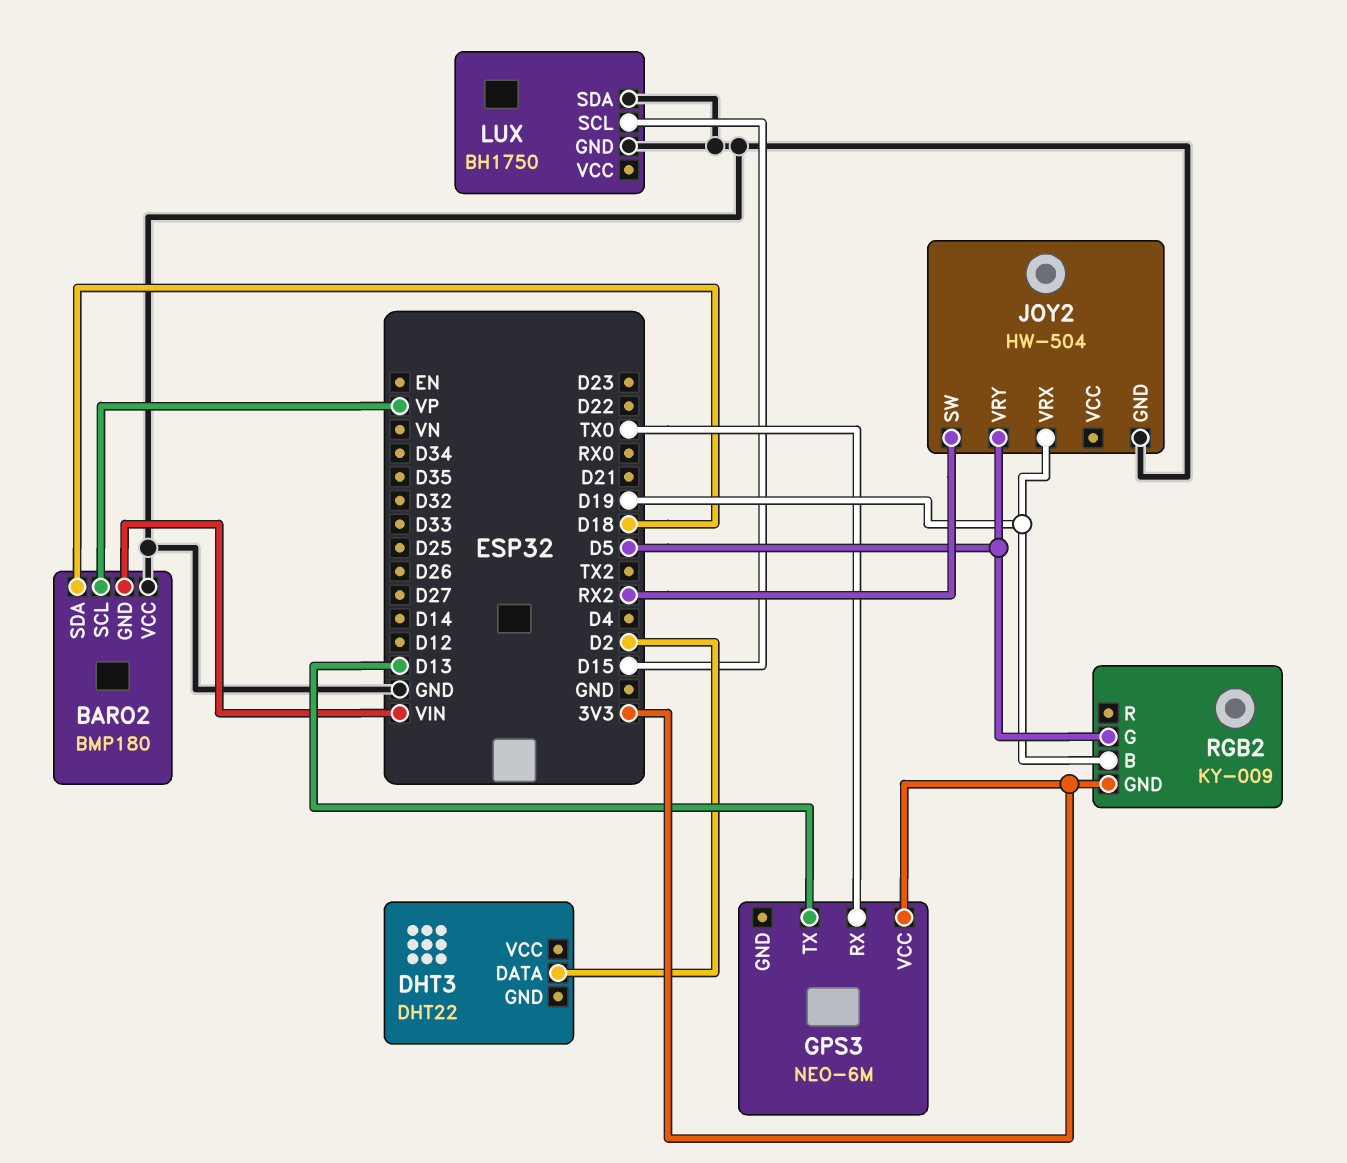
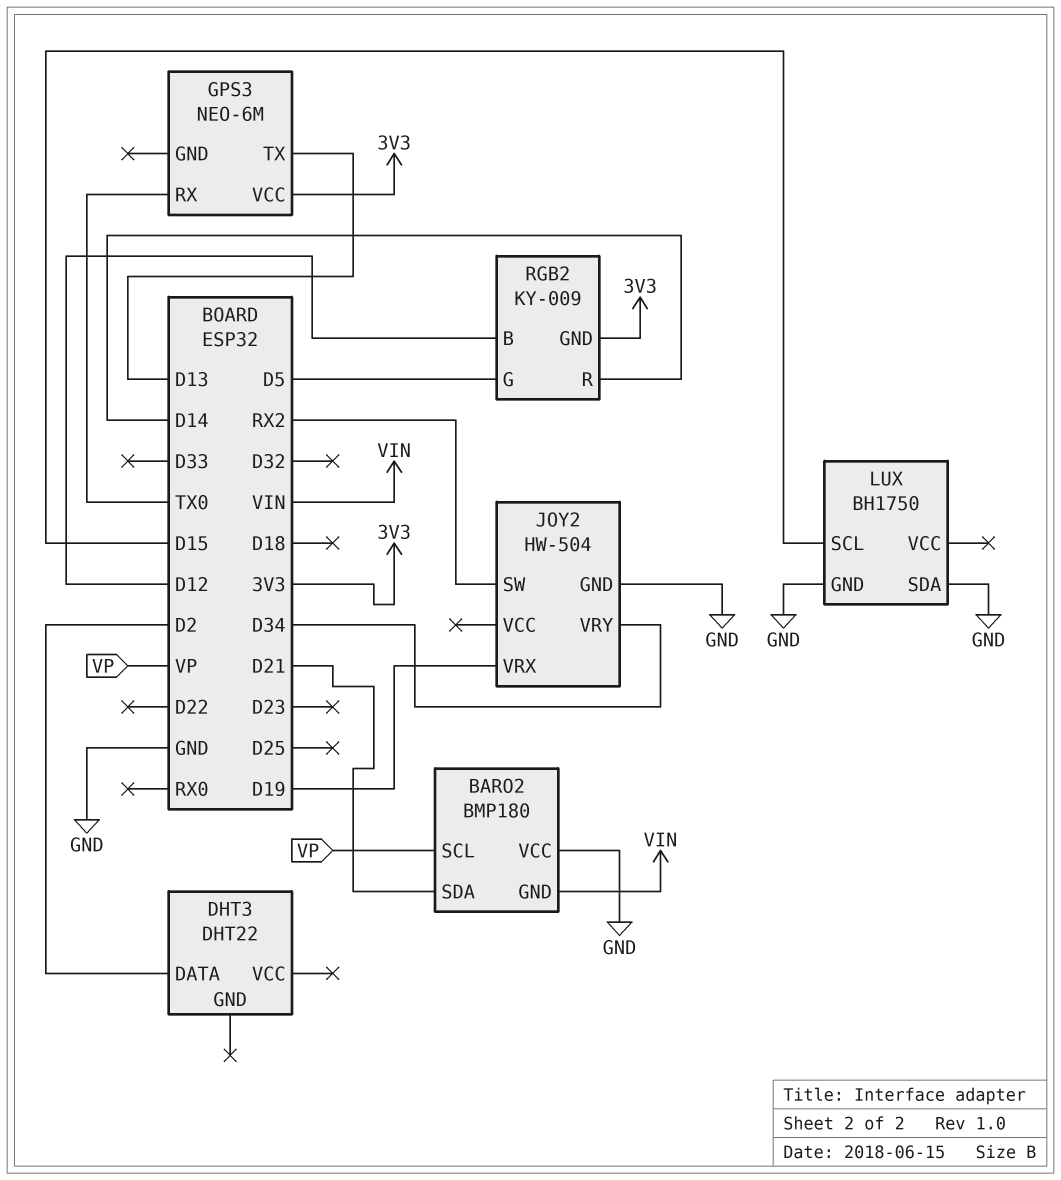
BARO2 pin SDA: D18 -> D21
JOY2 pin VRY: D5 -> D34
RGB2 pin B: D19 -> D12
RGB2 pin R: none -> D14

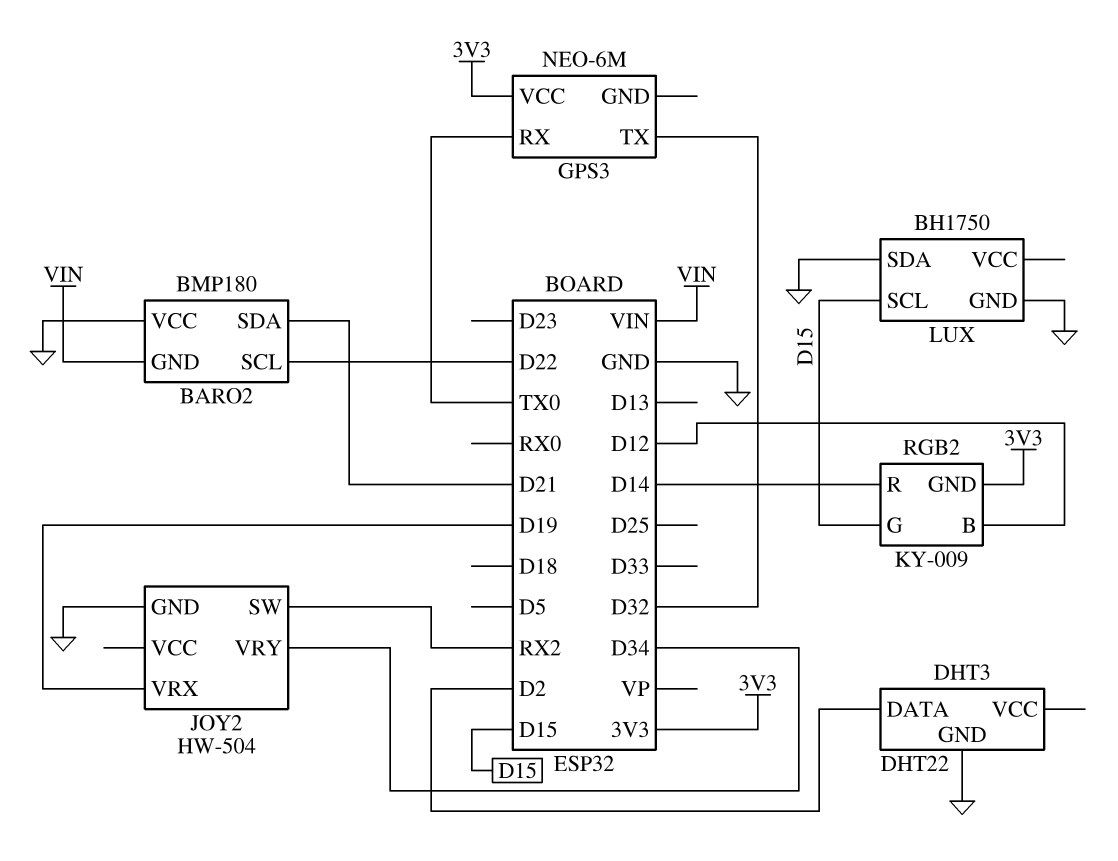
BARO2 pin SCL: VP -> D22
DHT3 pin GND: none -> GND
GPS3 pin TX: D13 -> D32
RGB2 pin G: D5 -> D15

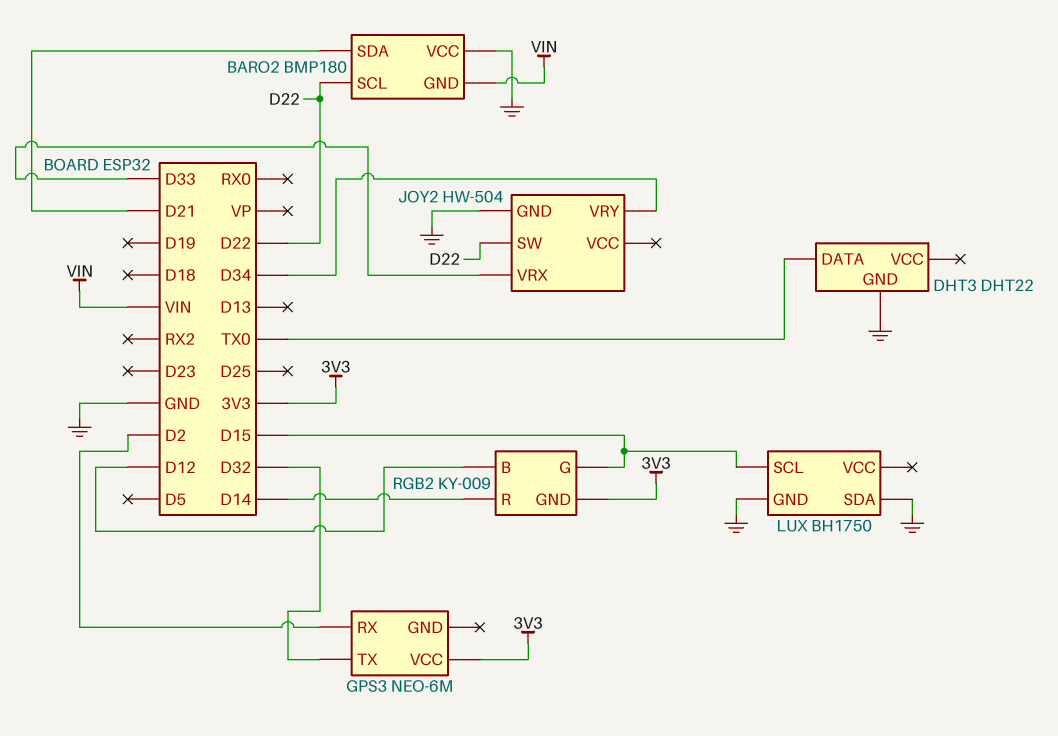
DHT3 pin DATA: D2 -> TX0
GPS3 pin RX: TX0 -> D2
JOY2 pin SW: RX2 -> D22
JOY2 pin VRX: D19 -> D33

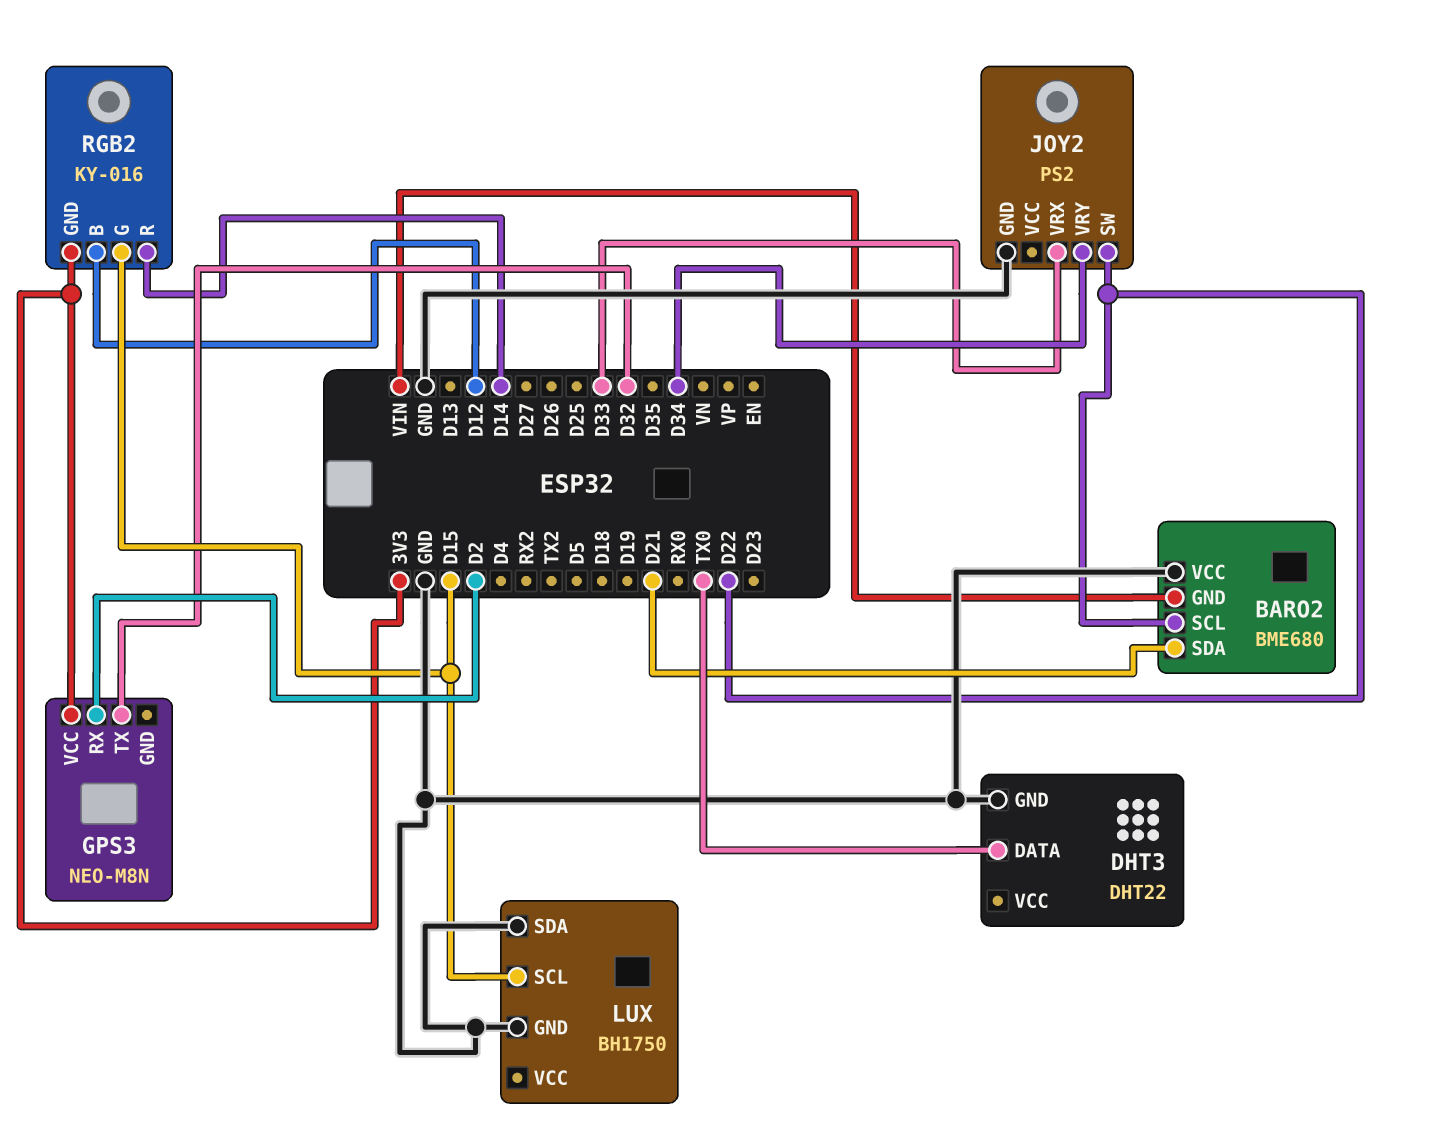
BARO2: BMP180 -> BME680
GPS3: NEO-6M -> NEO-M8N
JOY2: HW-504 -> PS2
RGB2: KY-009 -> KY-016

